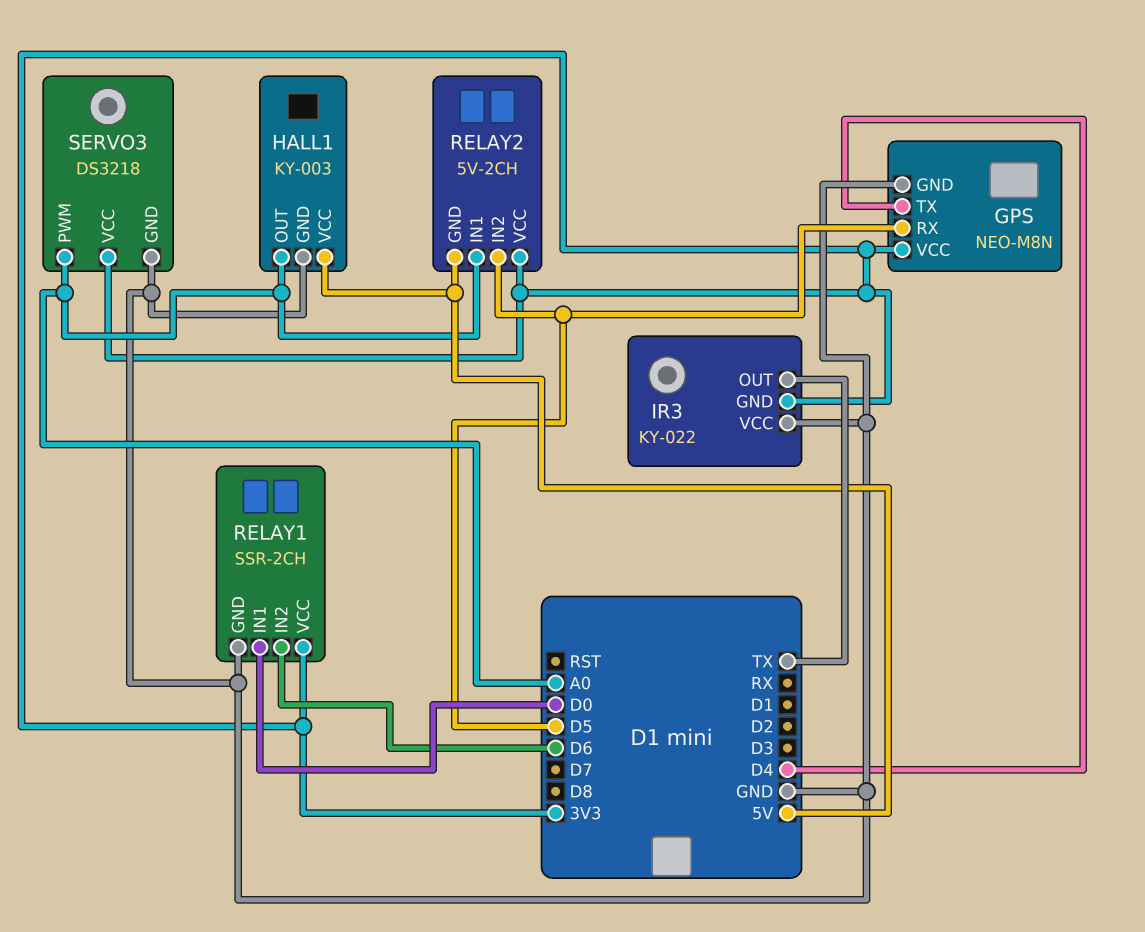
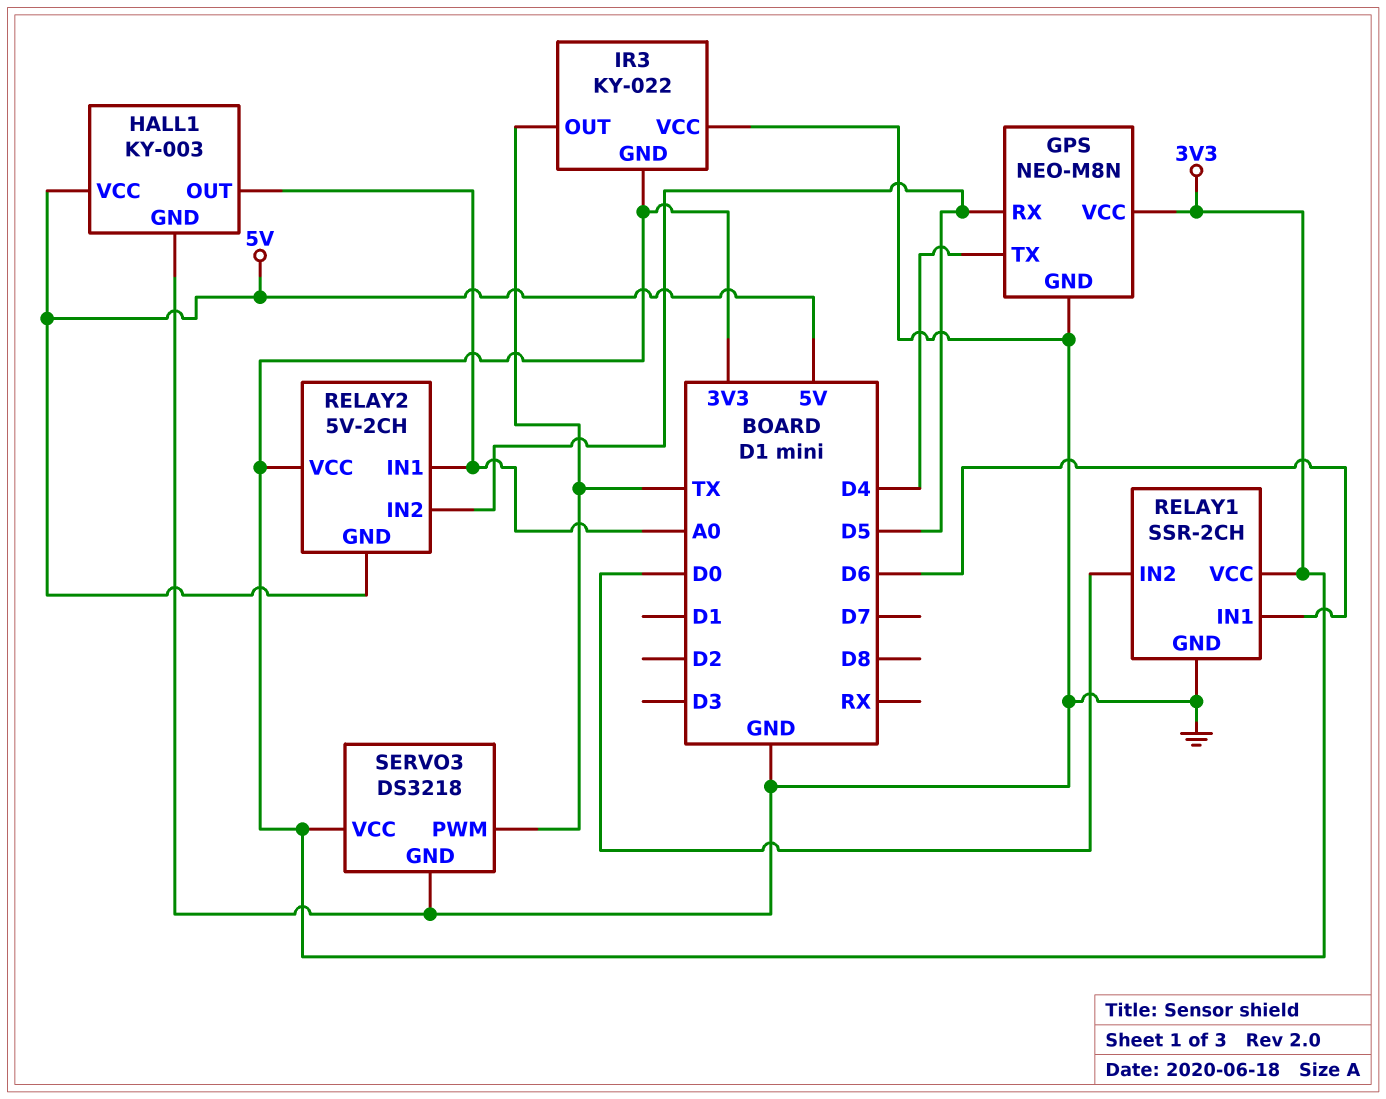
RELAY1 pin IN1: D0 -> D6
RELAY1 pin IN2: D6 -> D0
SERVO3 pin PWM: A0 -> TX

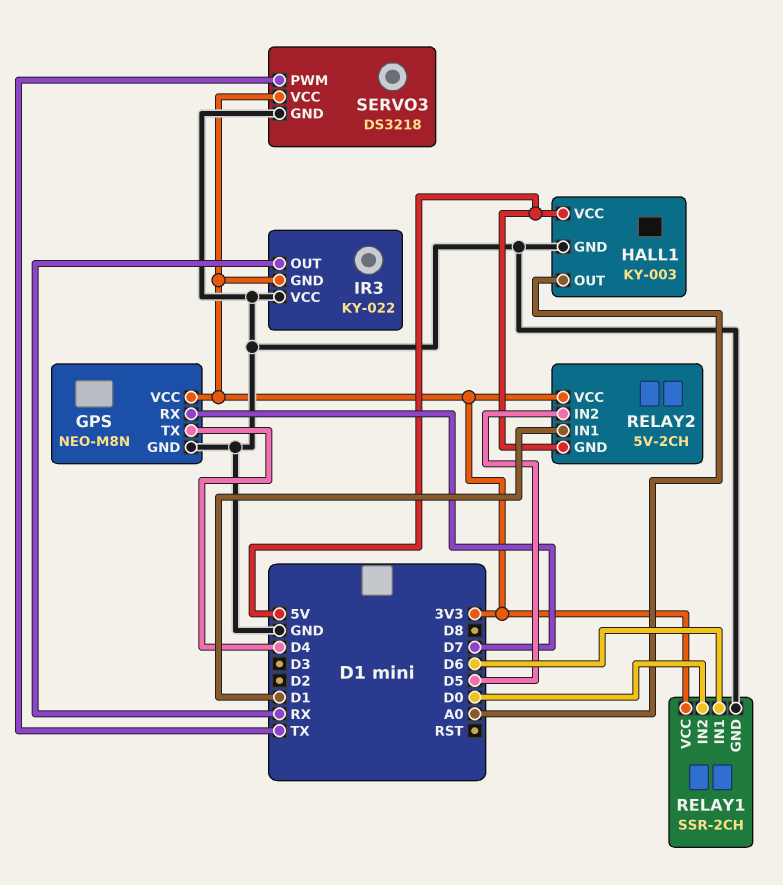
GPS pin RX: D5 -> D7
IR3 pin OUT: TX -> RX
RELAY2 pin IN1: A0 -> D1

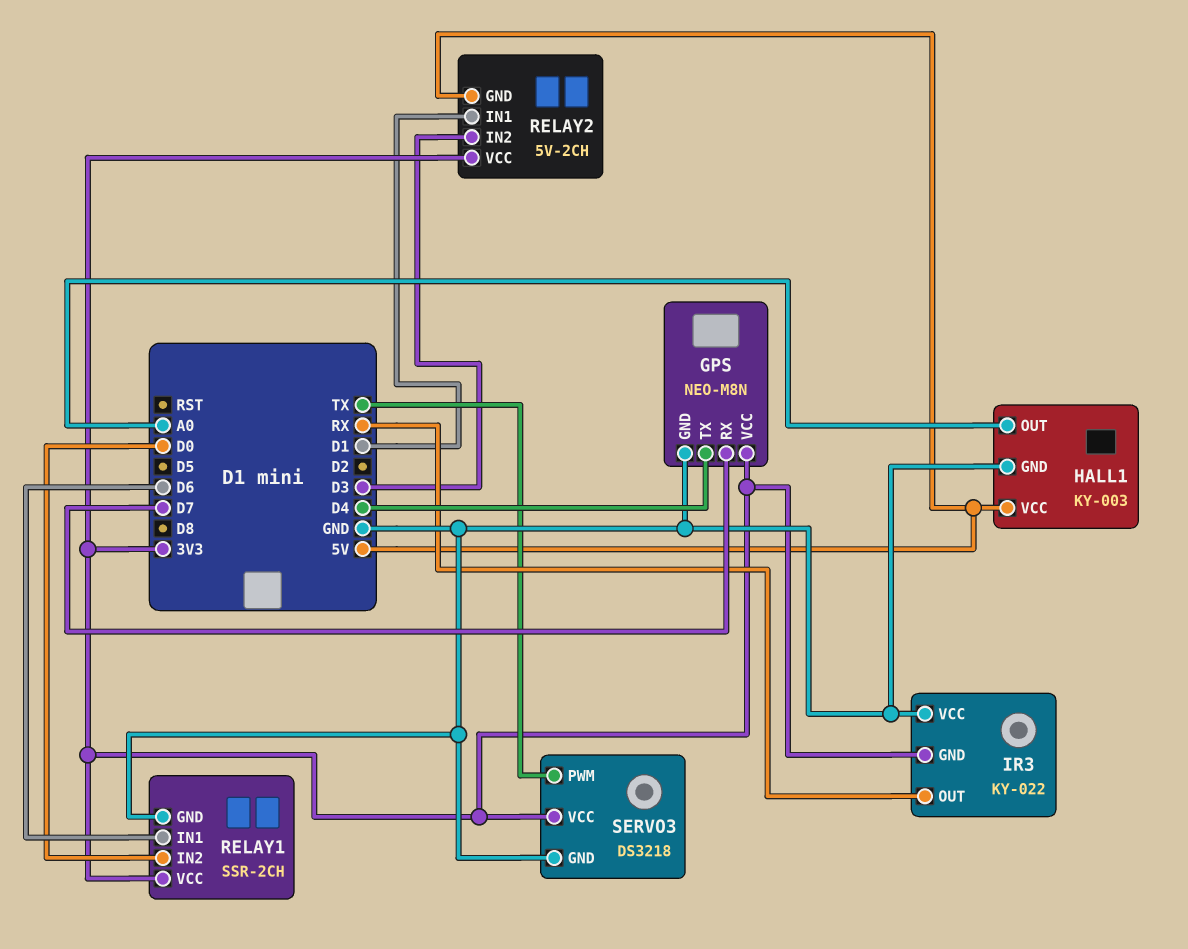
RELAY2 pin IN2: D5 -> D3

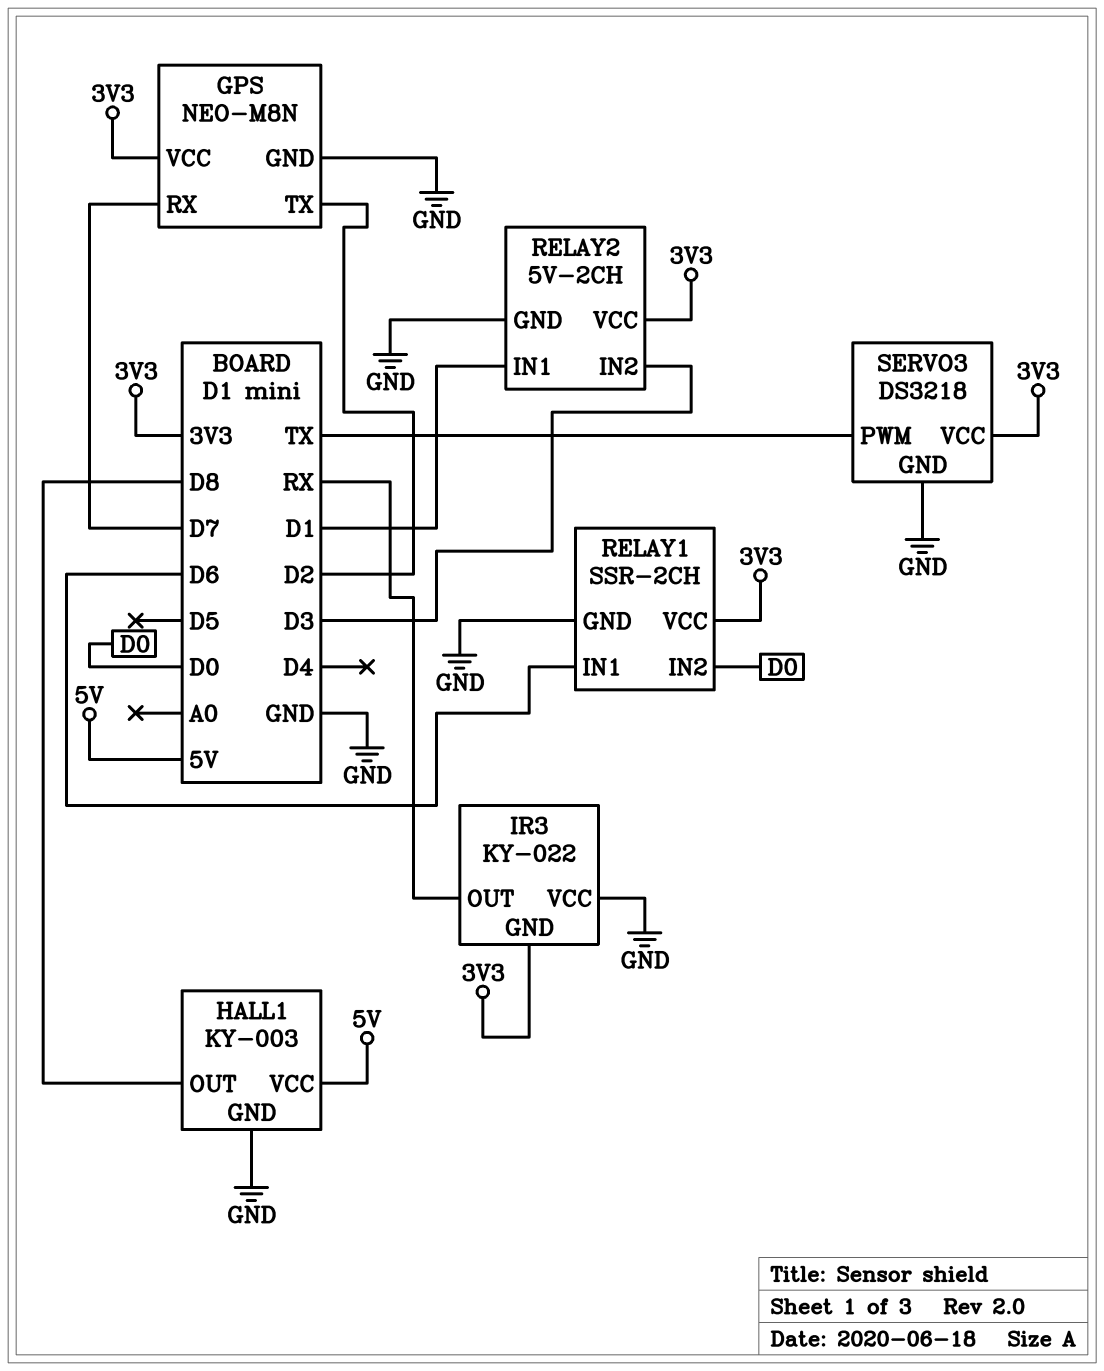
GPS pin TX: D4 -> D2
HALL1 pin OUT: A0 -> D8
RELAY2 pin GND: 5V -> GND

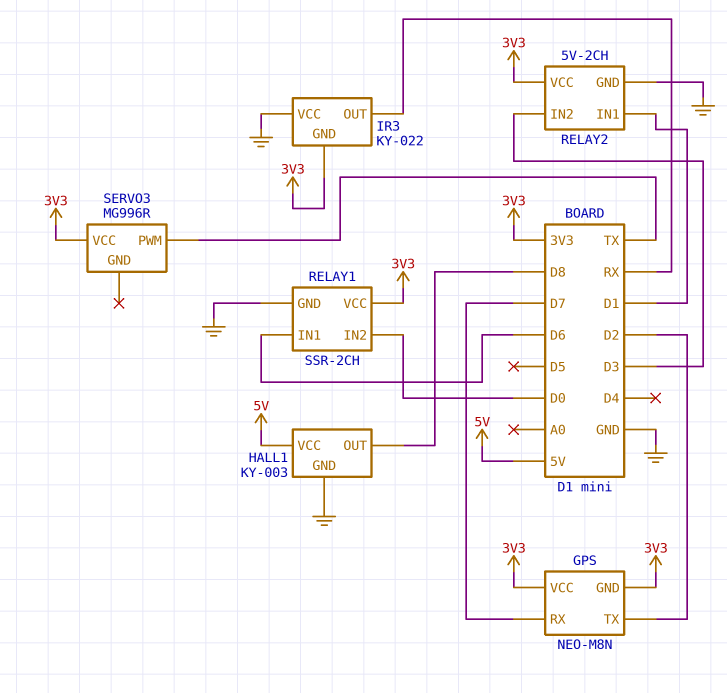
GPS pin GND: GND -> 3V3
SERVO3: DS3218 -> MG996R
SERVO3 pin GND: GND -> none

